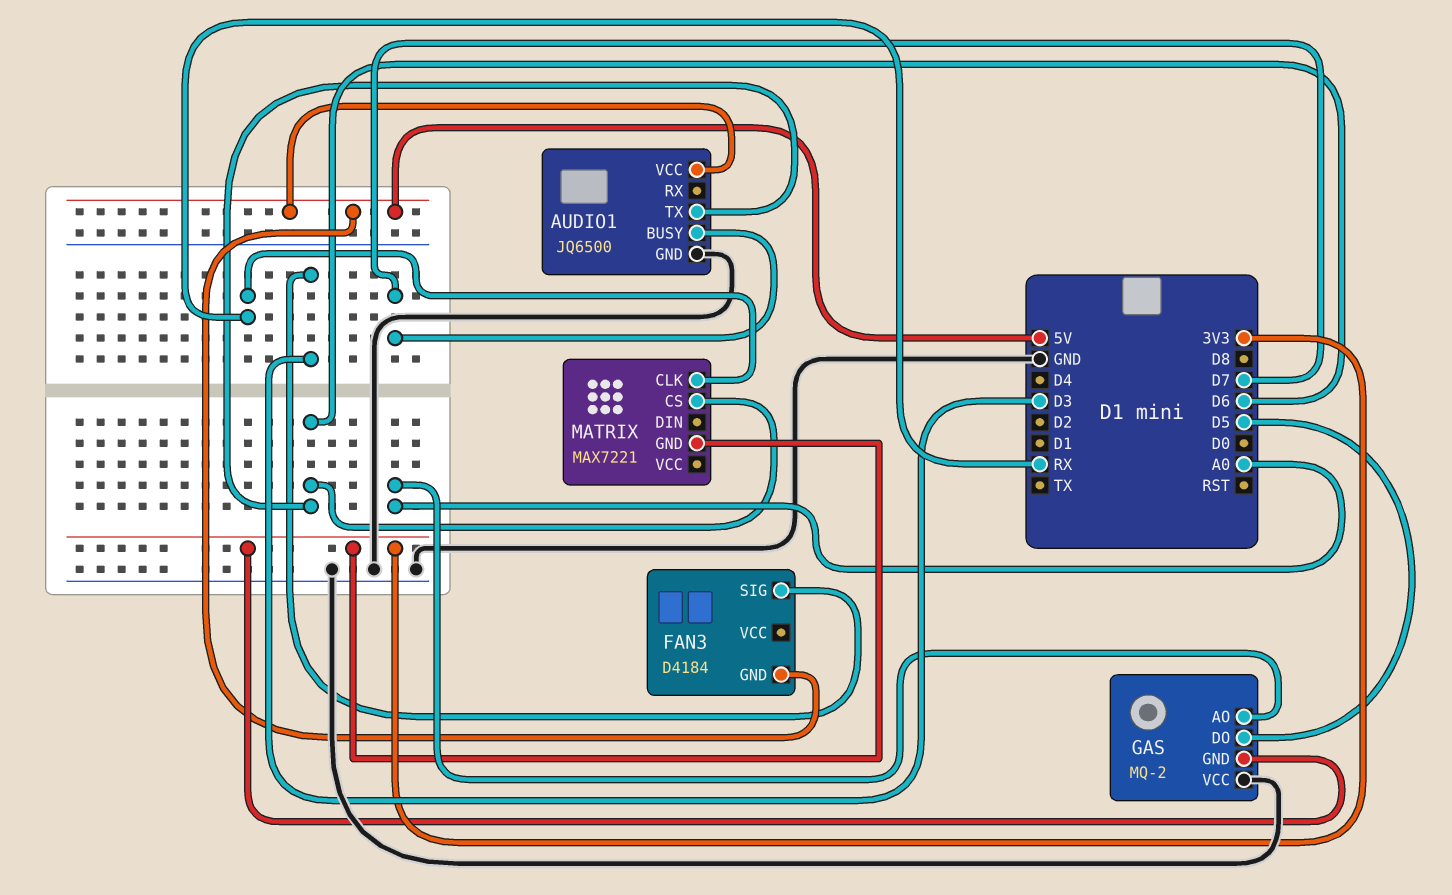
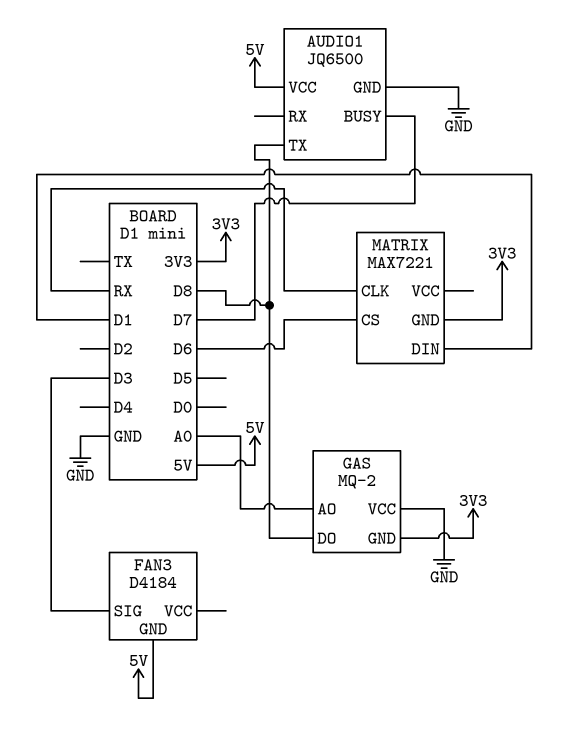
AUDIO1 pin TX: D6 -> D8
GAS pin DO: D5 -> D8
MATRIX pin DIN: none -> D1

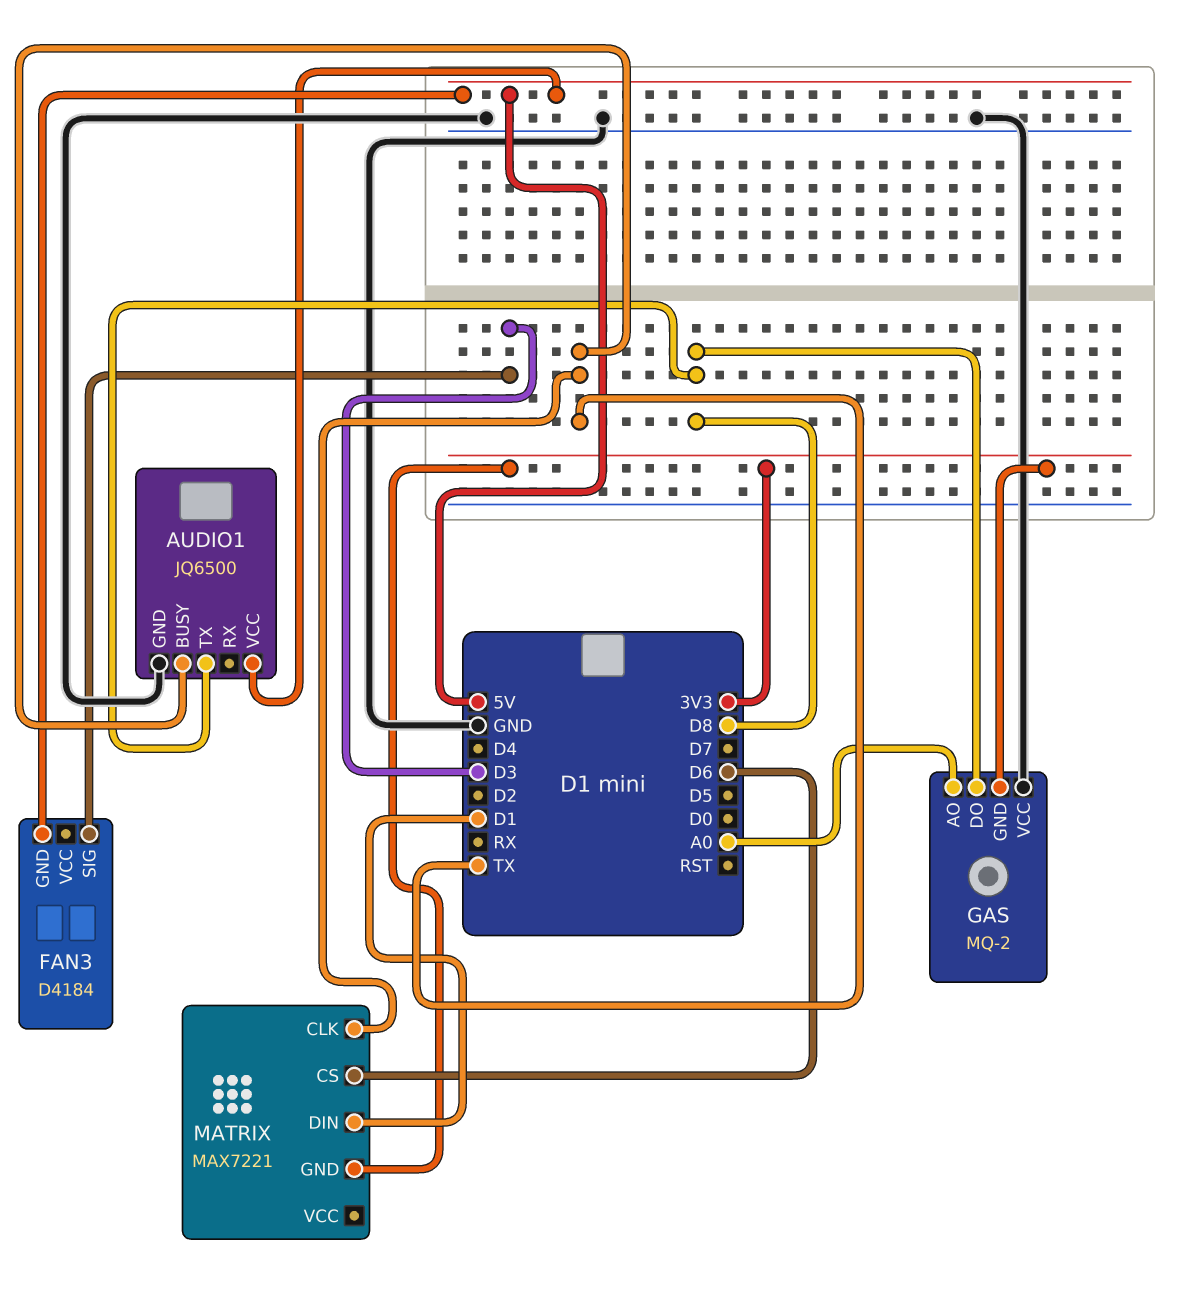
AUDIO1 pin BUSY: D7 -> TX
MATRIX pin CLK: RX -> TX

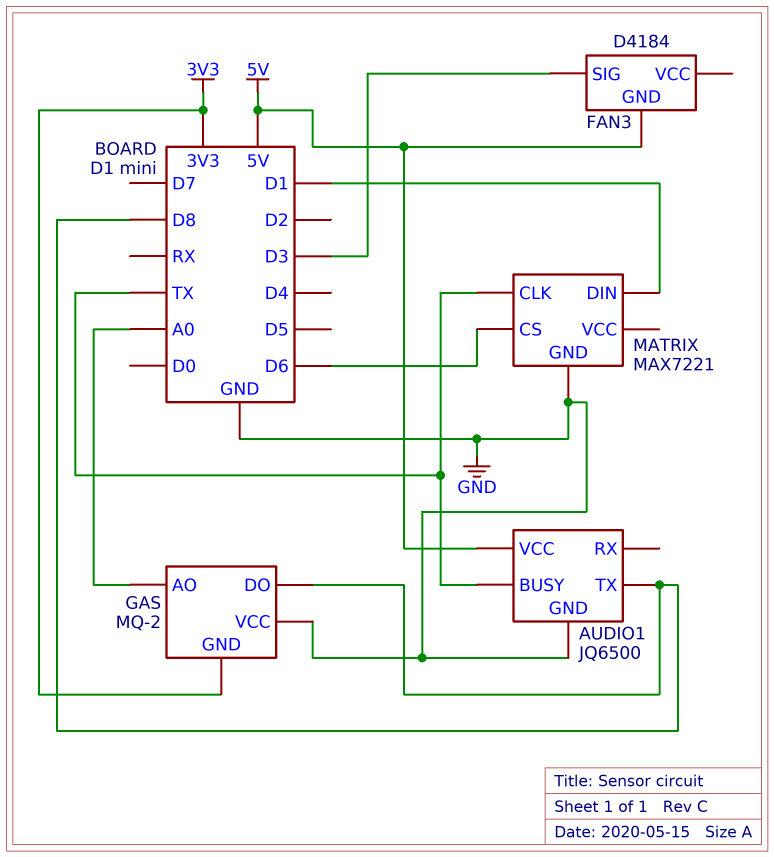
MATRIX pin GND: 3V3 -> GND

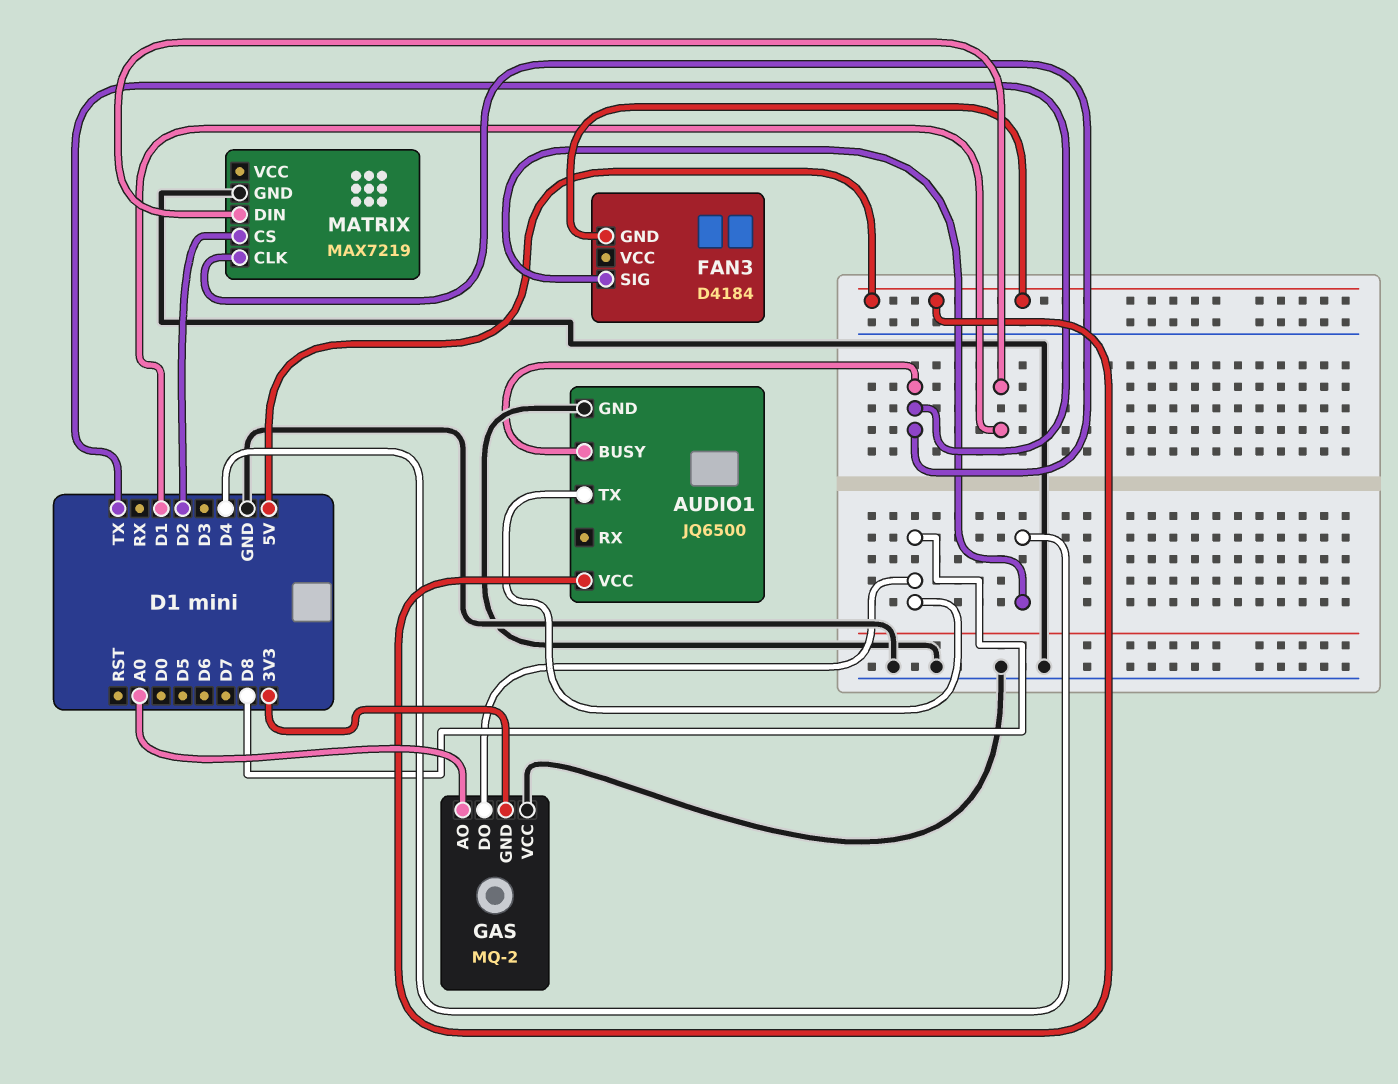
FAN3 pin SIG: D3 -> D4
MATRIX: MAX7221 -> MAX7219
MATRIX pin CS: D6 -> D2

